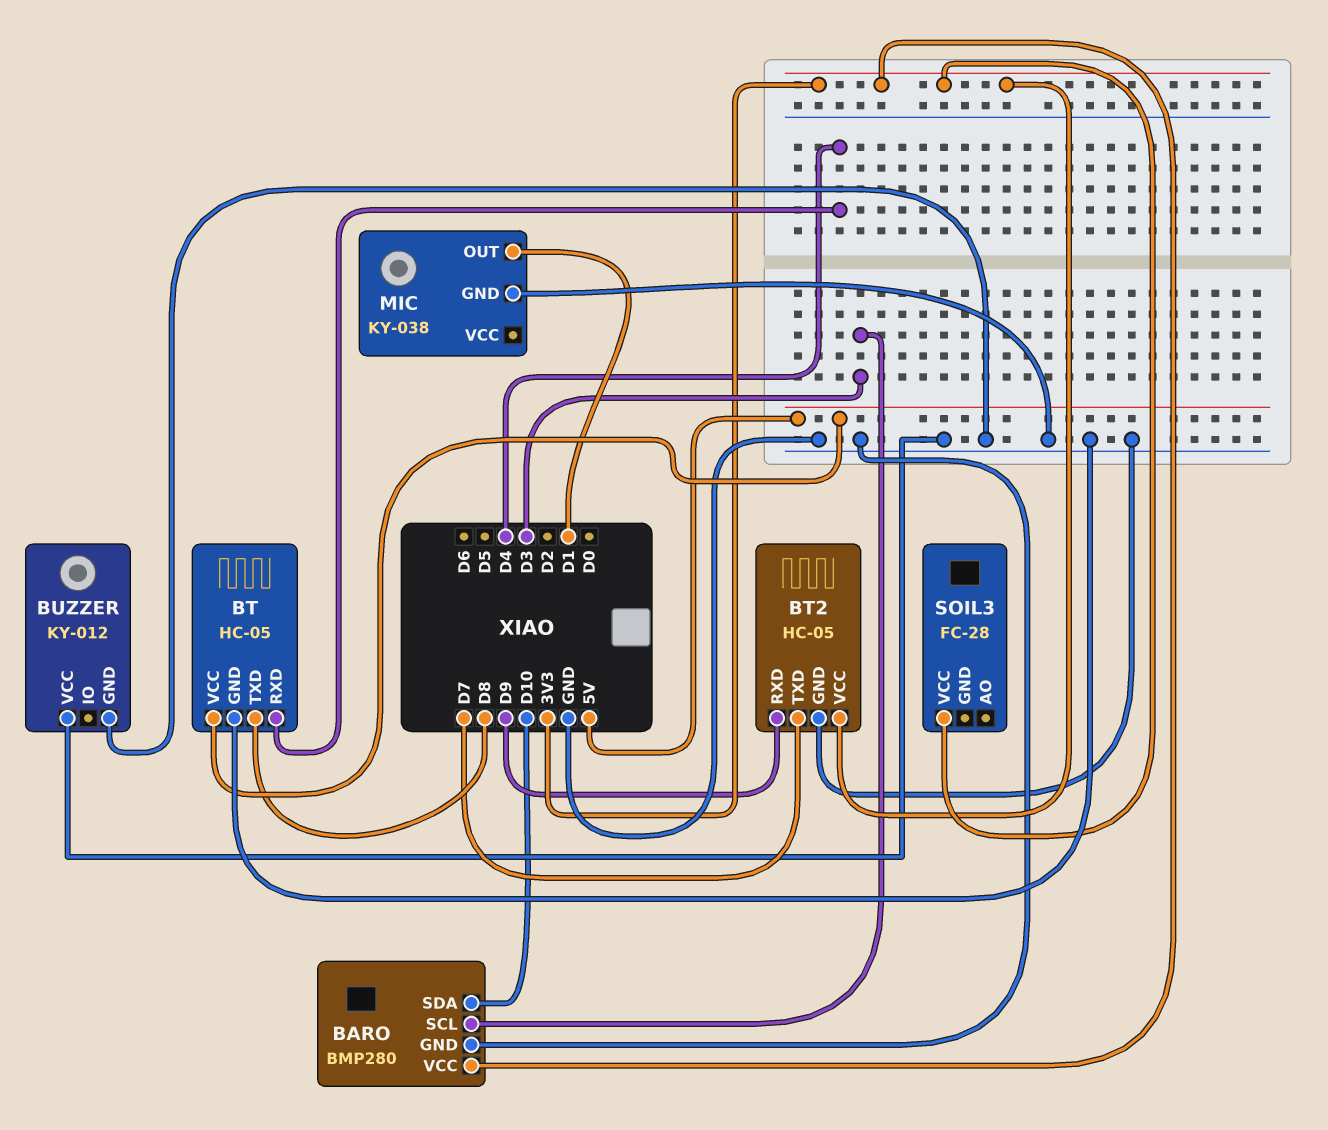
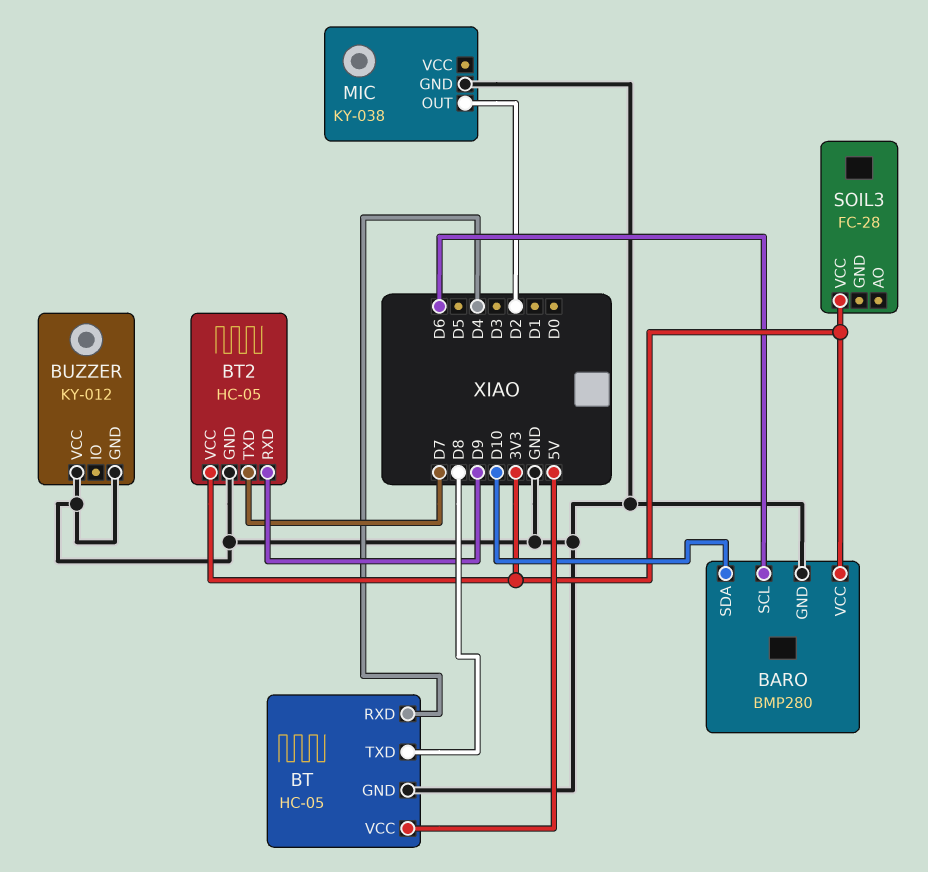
BARO pin SCL: D3 -> D6
MIC pin OUT: D1 -> D2

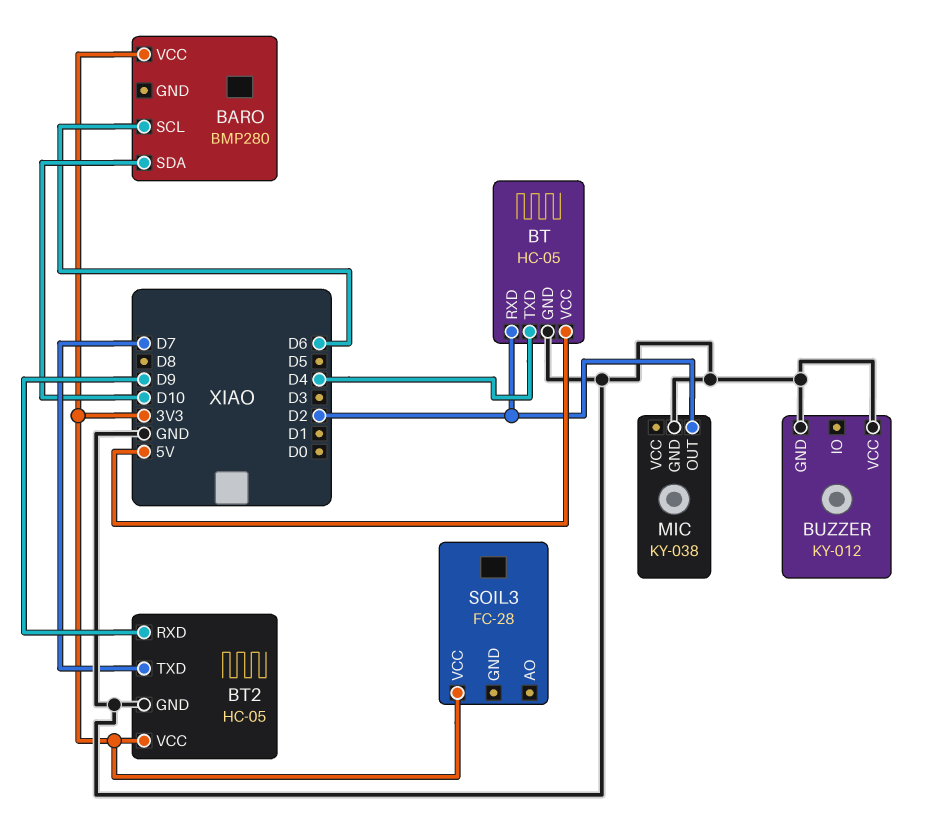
BARO pin GND: GND -> none
BT pin RXD: D4 -> D2
BT pin TXD: D8 -> D4

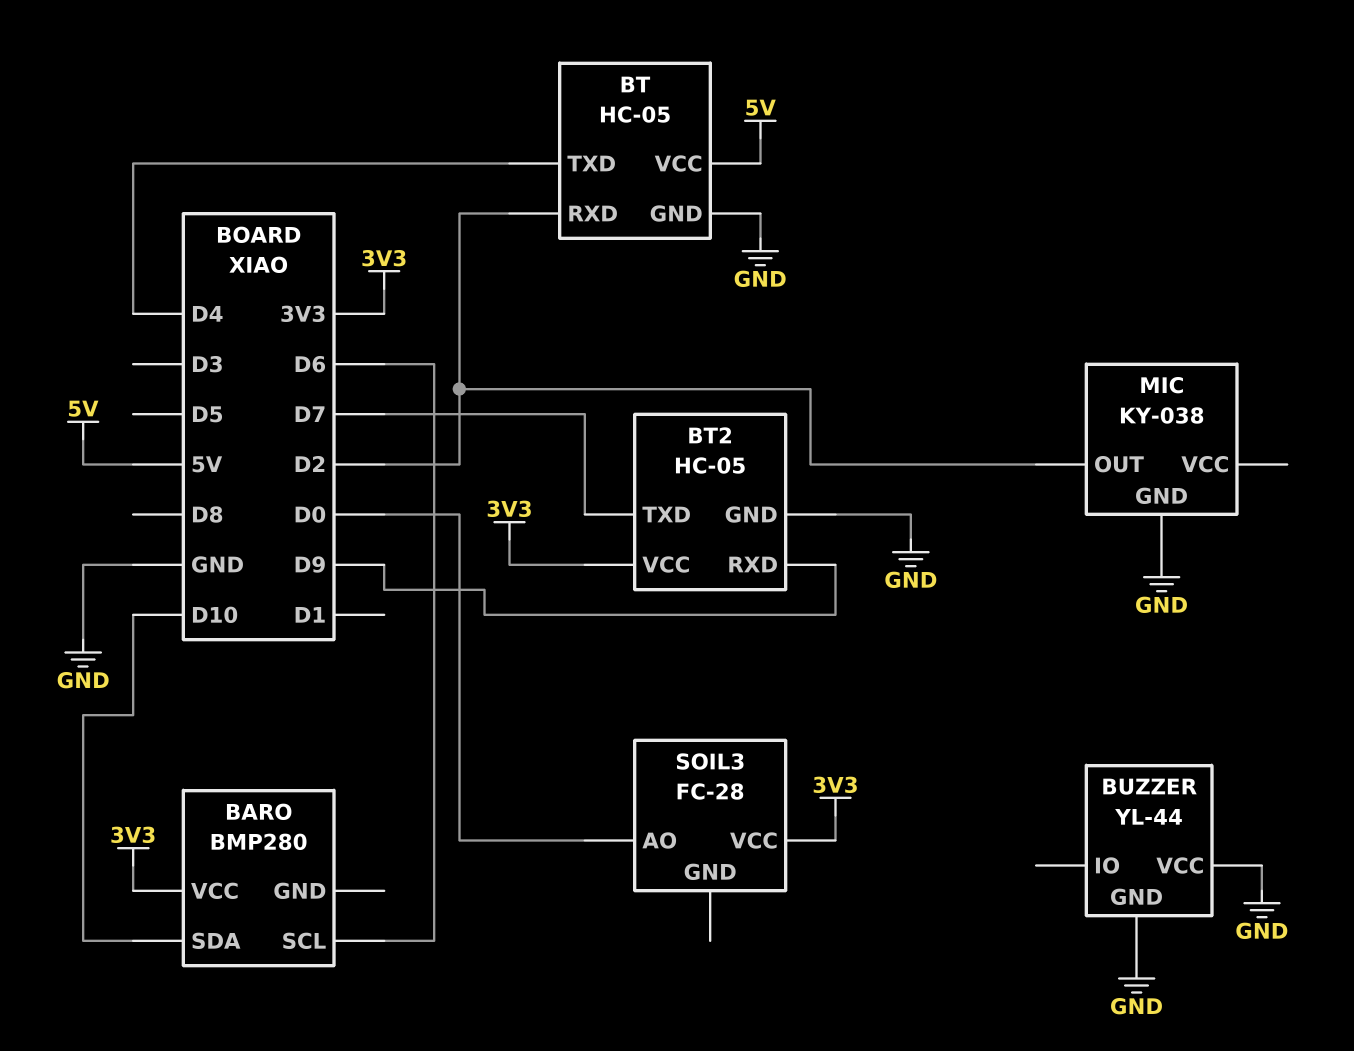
BUZZER: KY-012 -> YL-44
SOIL3 pin AO: none -> D0

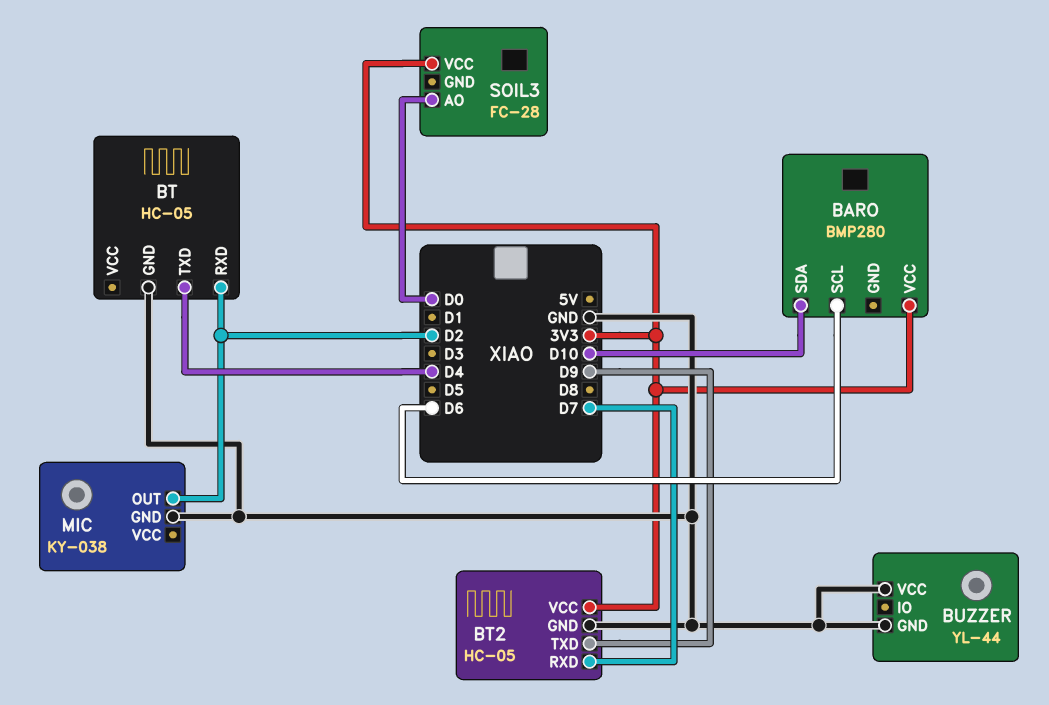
BT pin VCC: 5V -> none
BT2 pin RXD: D9 -> D7
BT2 pin TXD: D7 -> D9

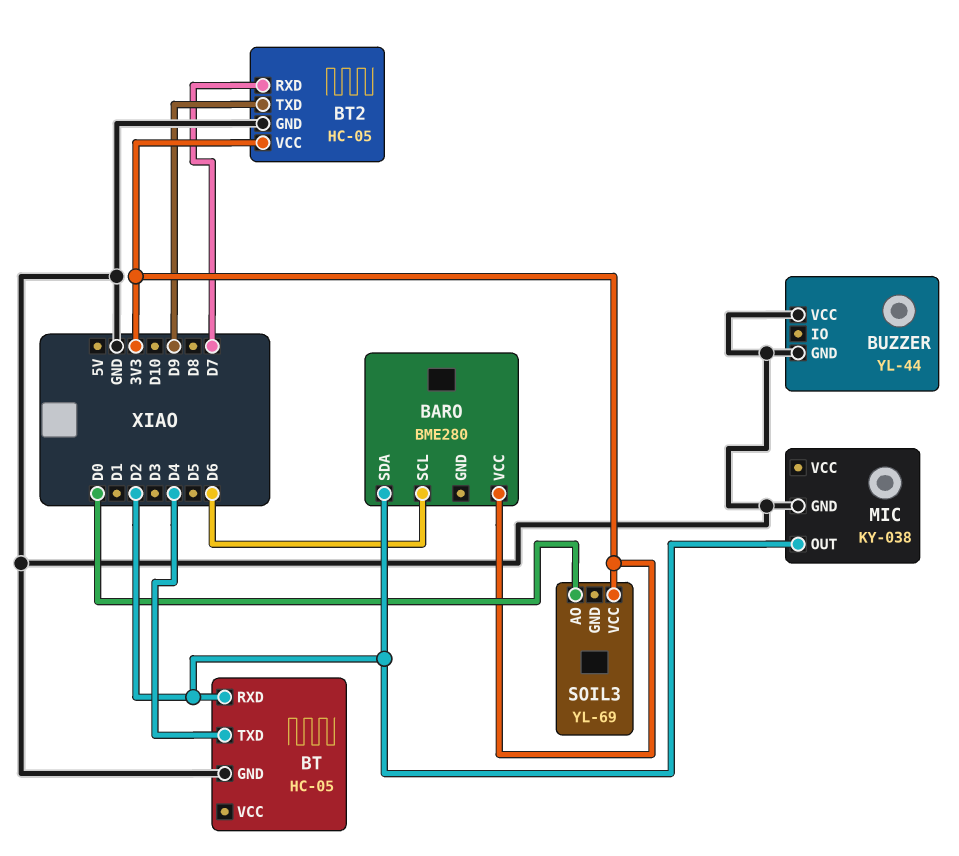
BARO: BMP280 -> BME280
BARO pin SDA: D10 -> D2
SOIL3: FC-28 -> YL-69

